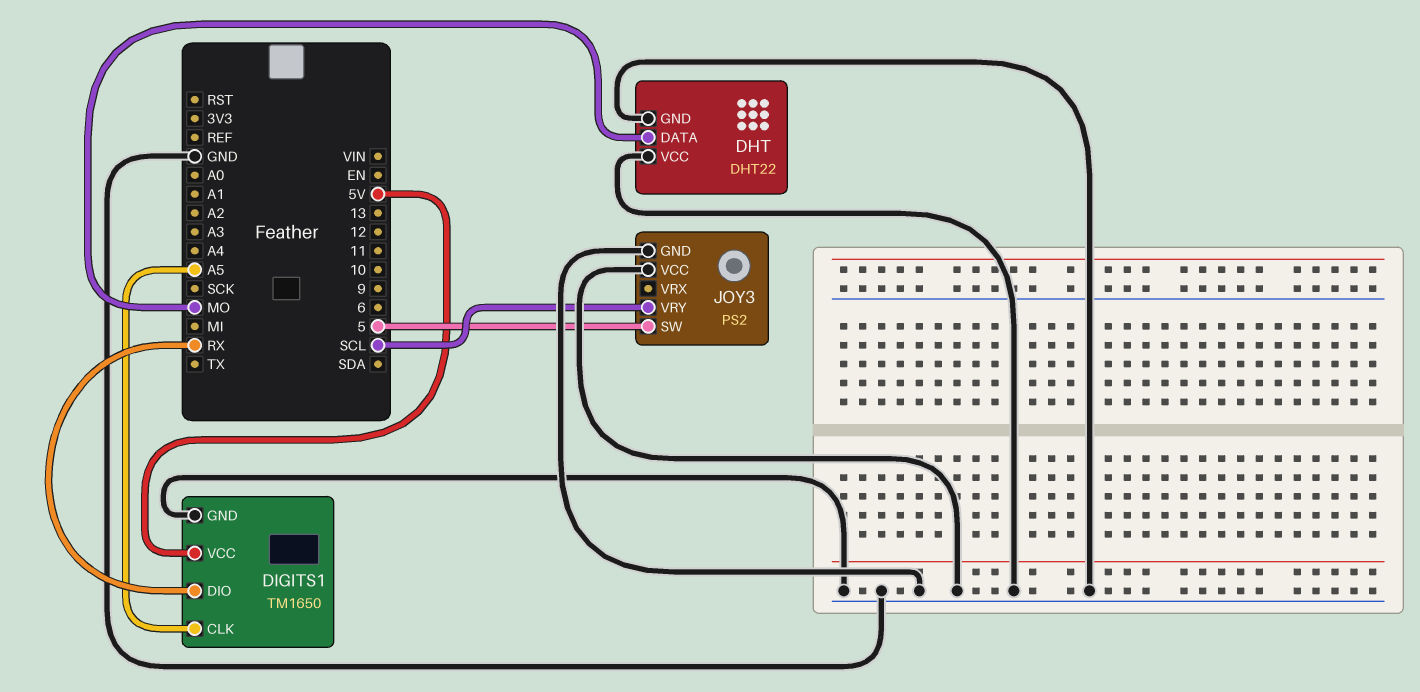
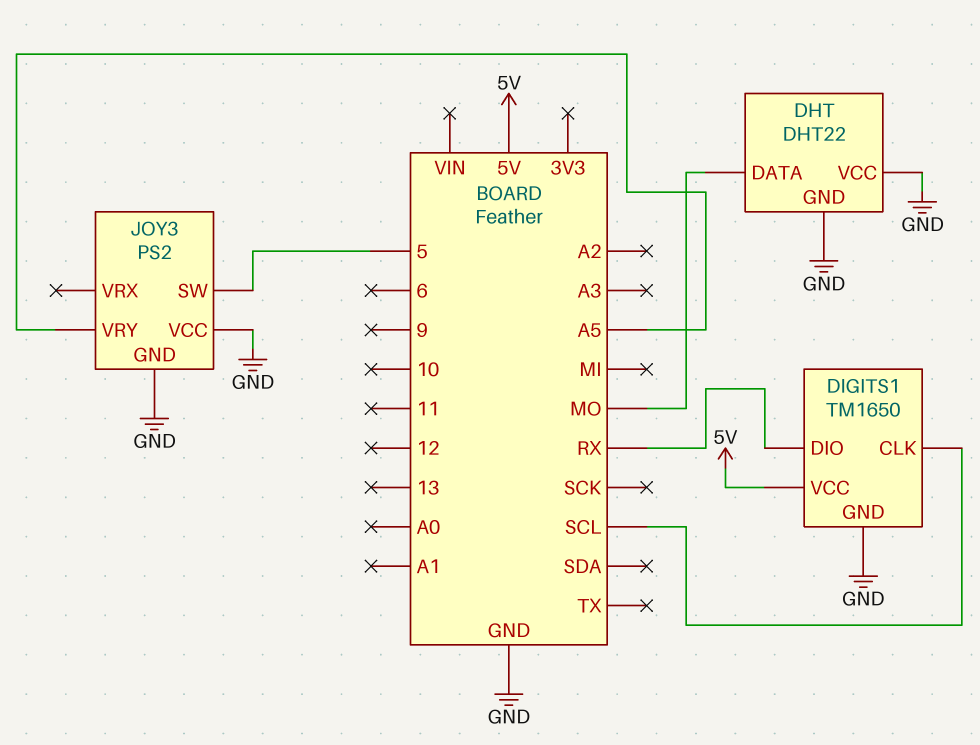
DIGITS1 pin CLK: A5 -> SCL
JOY3 pin VRY: SCL -> A5

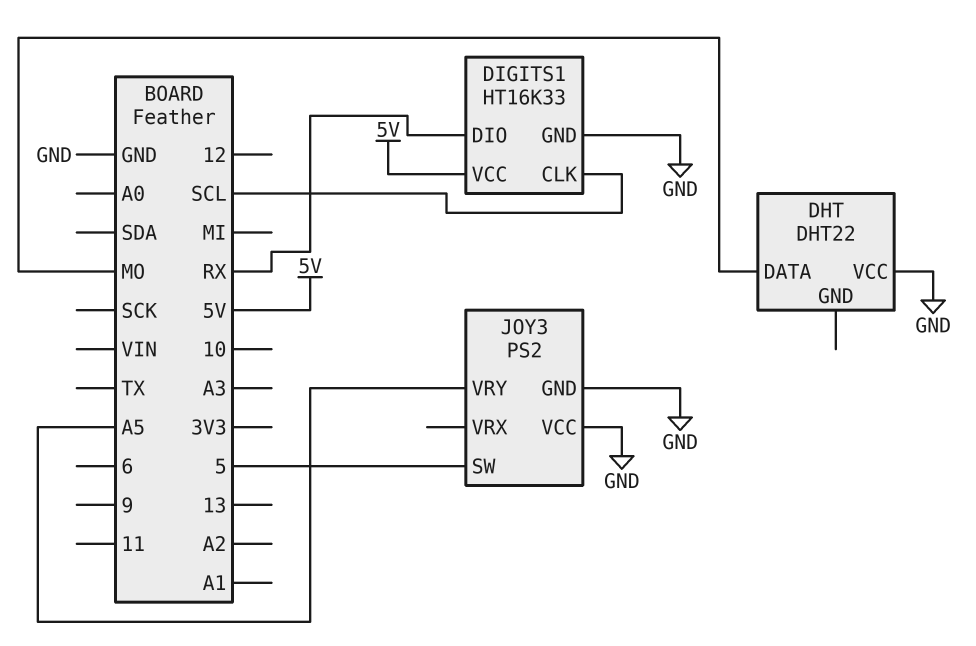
DHT pin GND: GND -> none
DIGITS1: TM1650 -> HT16K33

